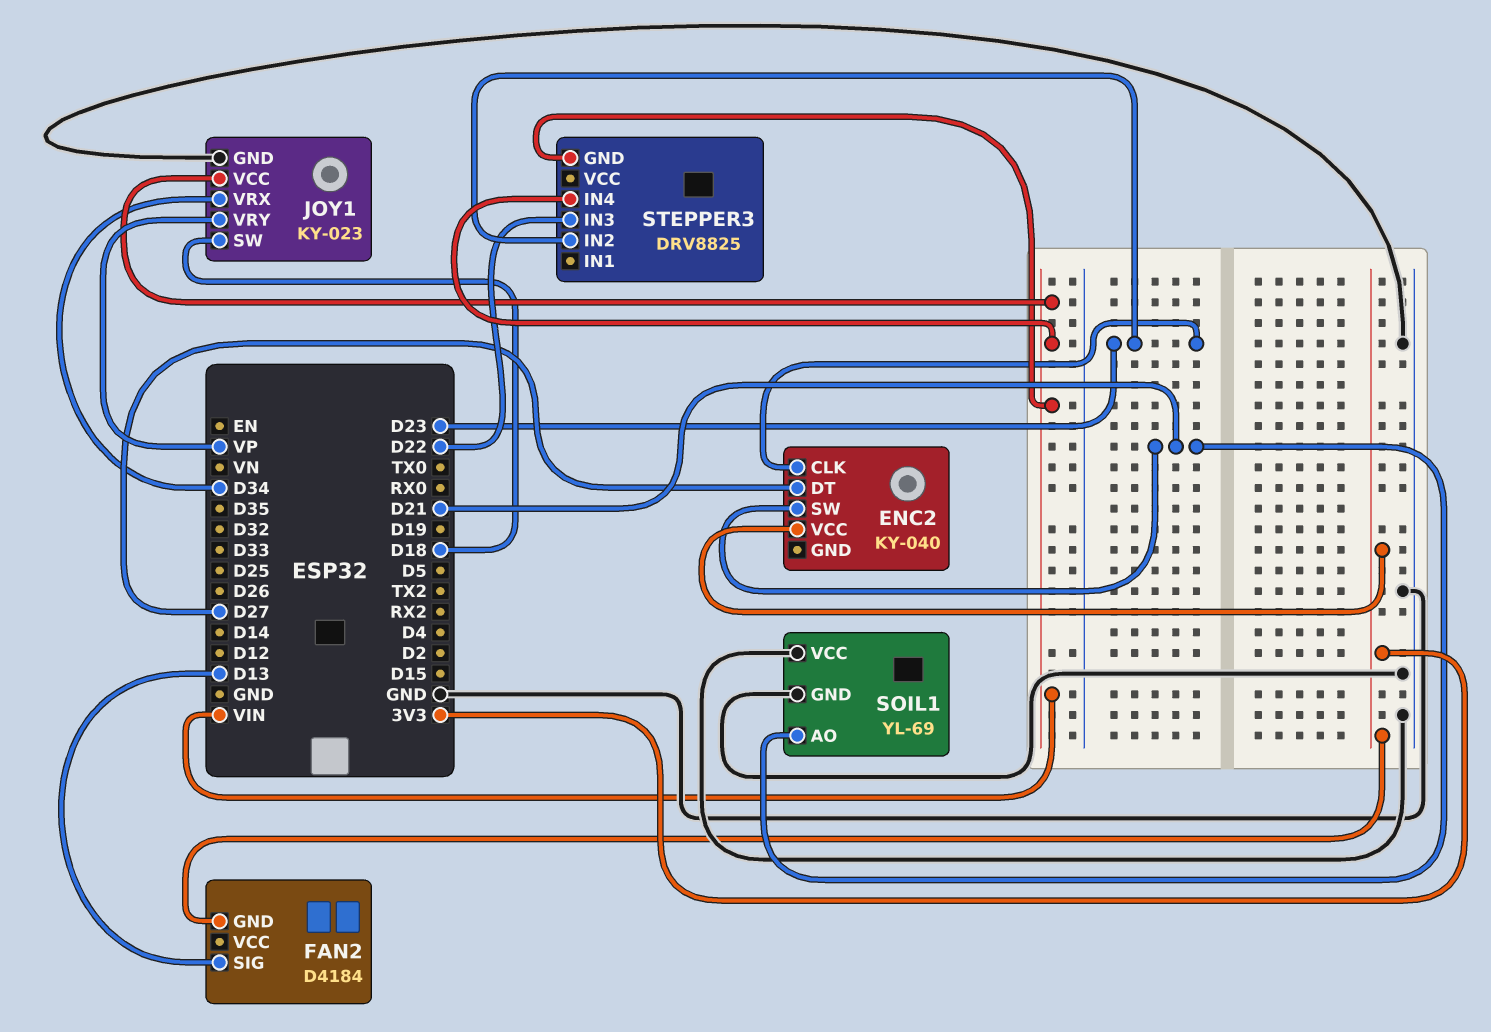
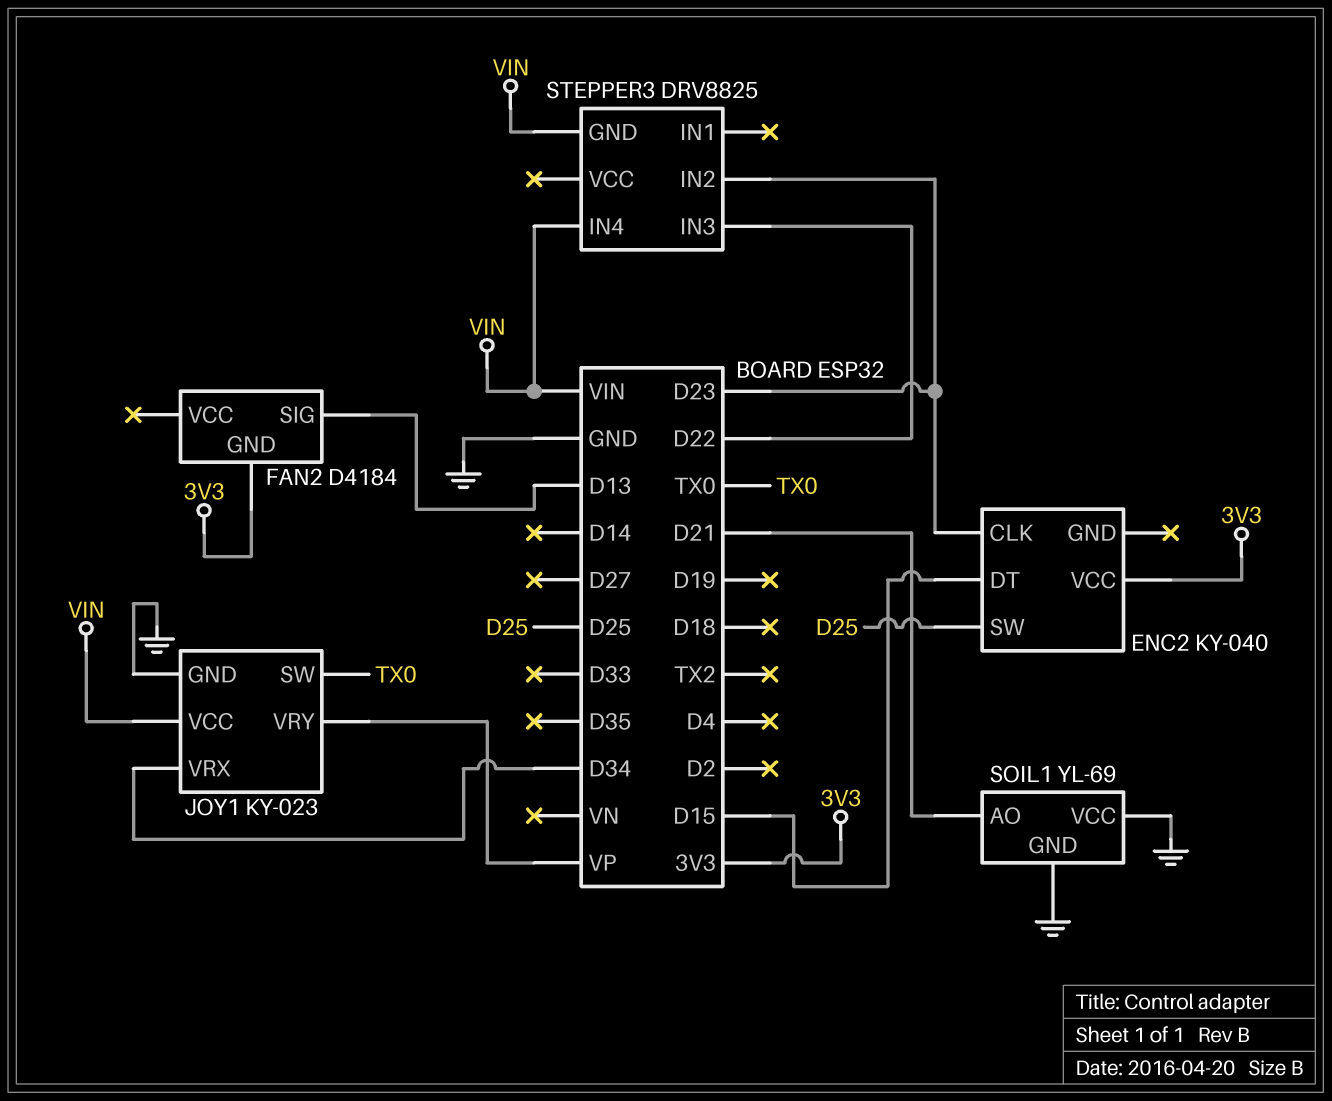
ENC2 pin DT: D27 -> D15
ENC2 pin SW: D21 -> D25
JOY1 pin SW: D18 -> TX0

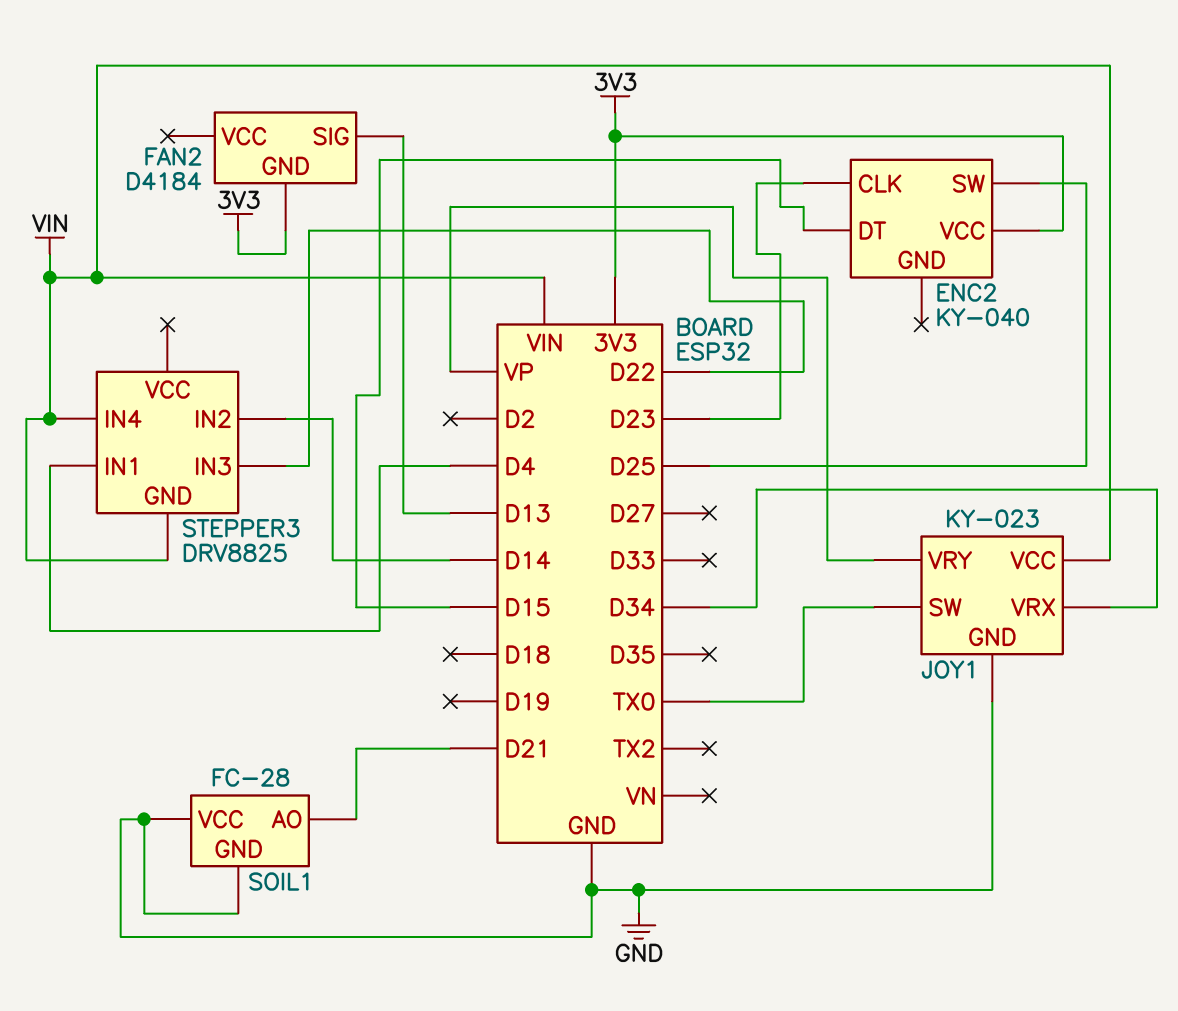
SOIL1: YL-69 -> FC-28
STEPPER3 pin IN1: none -> D4
STEPPER3 pin IN2: D23 -> D14

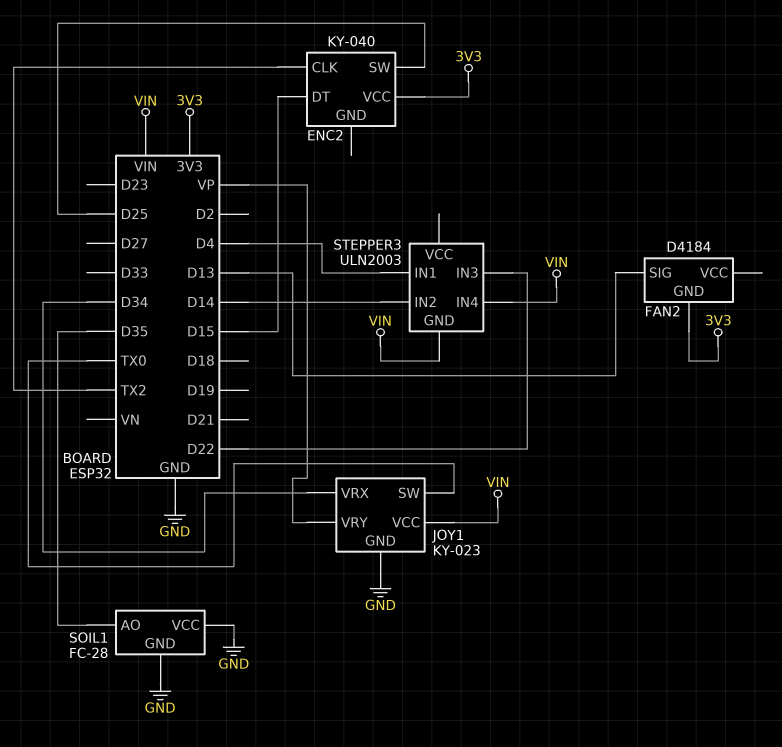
ENC2 pin CLK: D23 -> TX2
SOIL1 pin AO: D21 -> D35
STEPPER3: DRV8825 -> ULN2003

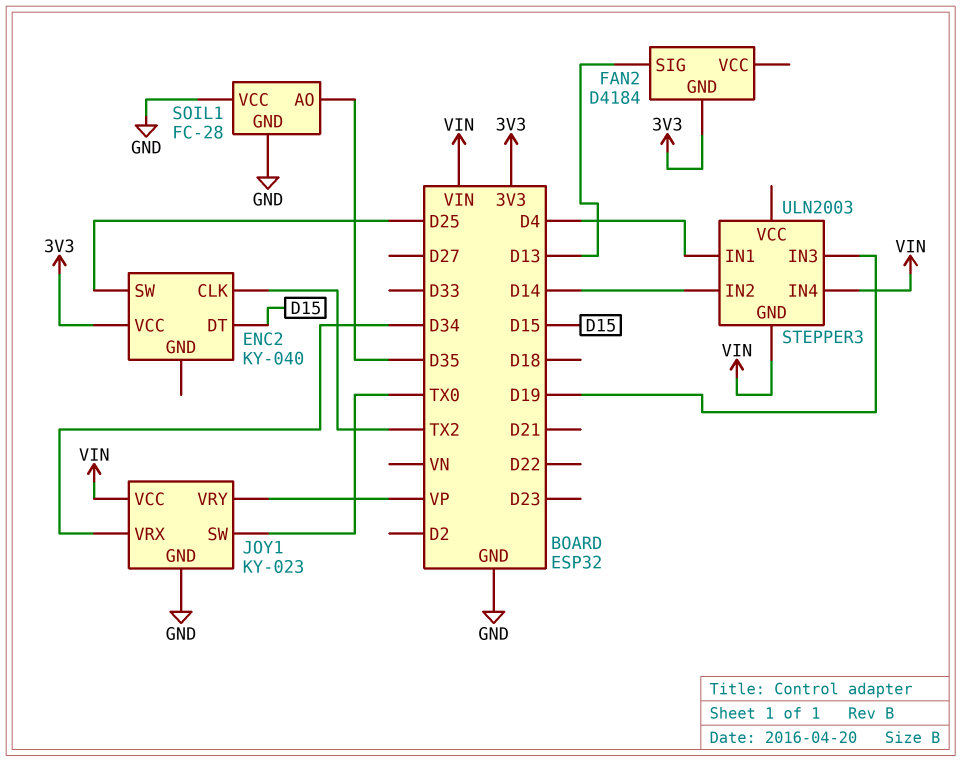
STEPPER3 pin IN3: D22 -> D19

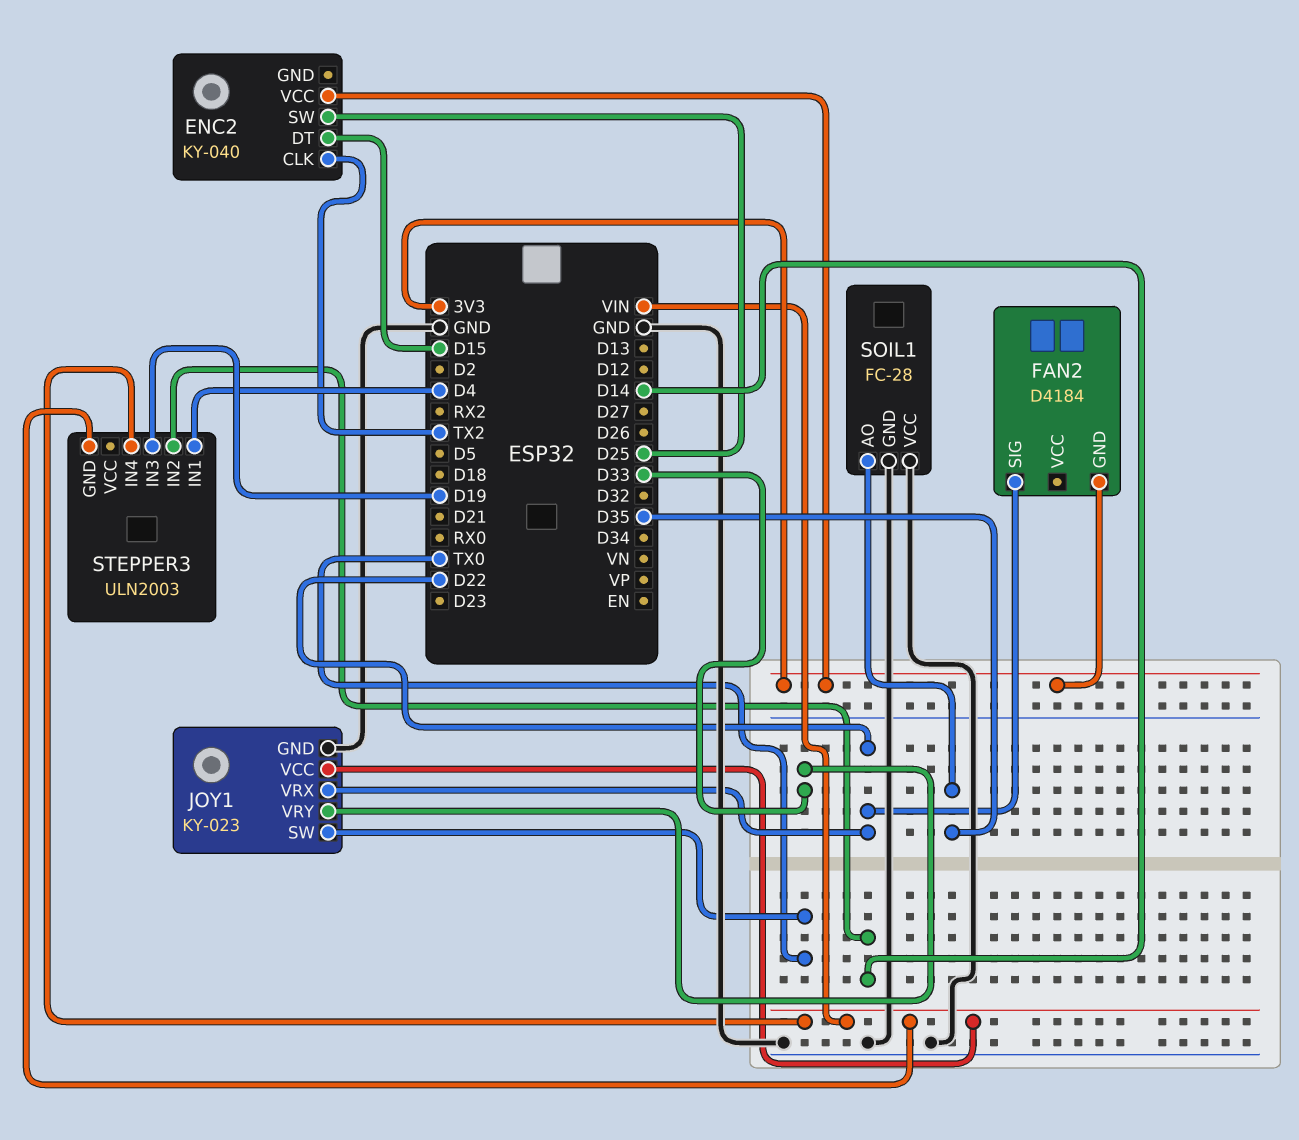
FAN2 pin SIG: D13 -> D22
JOY1 pin VRX: D34 -> D22
JOY1 pin VRY: VP -> D33

